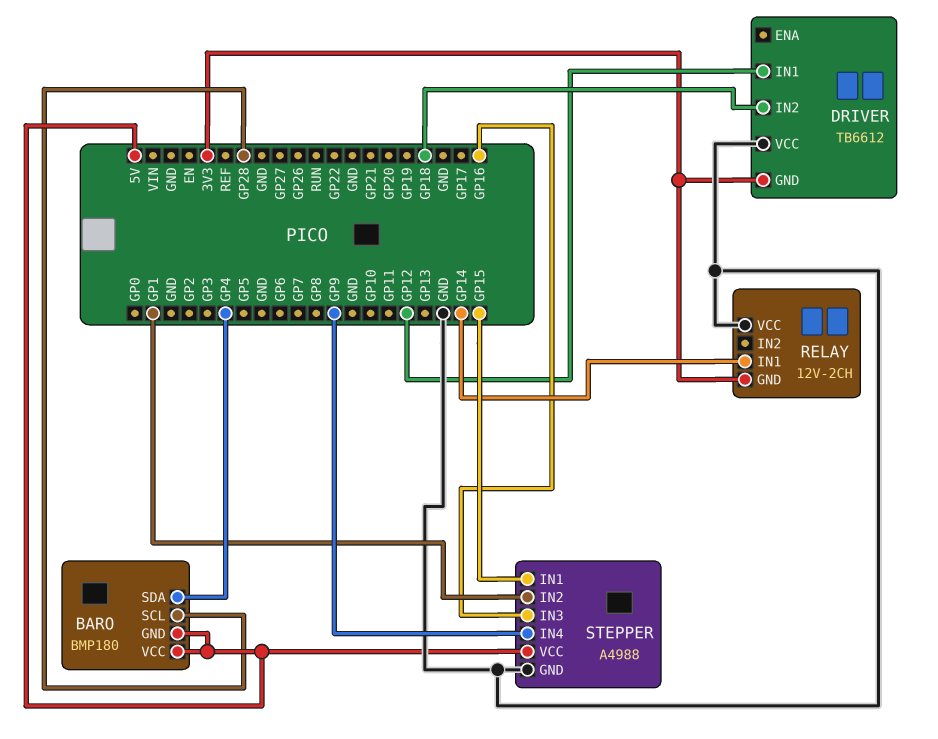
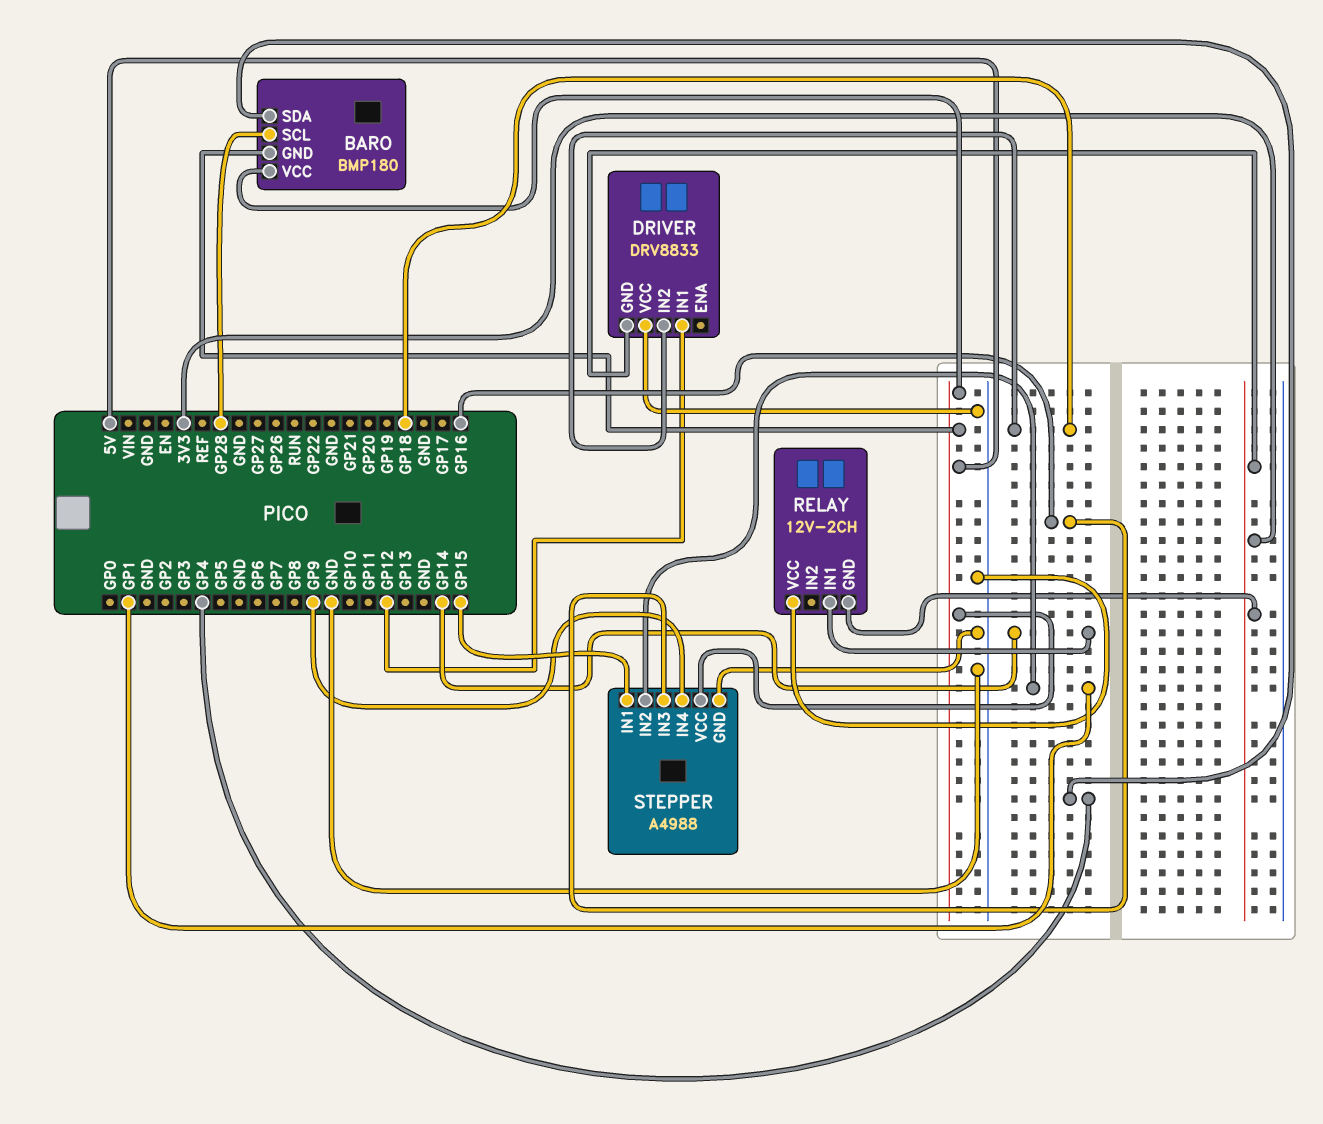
DRIVER: TB6612 -> DRV8833

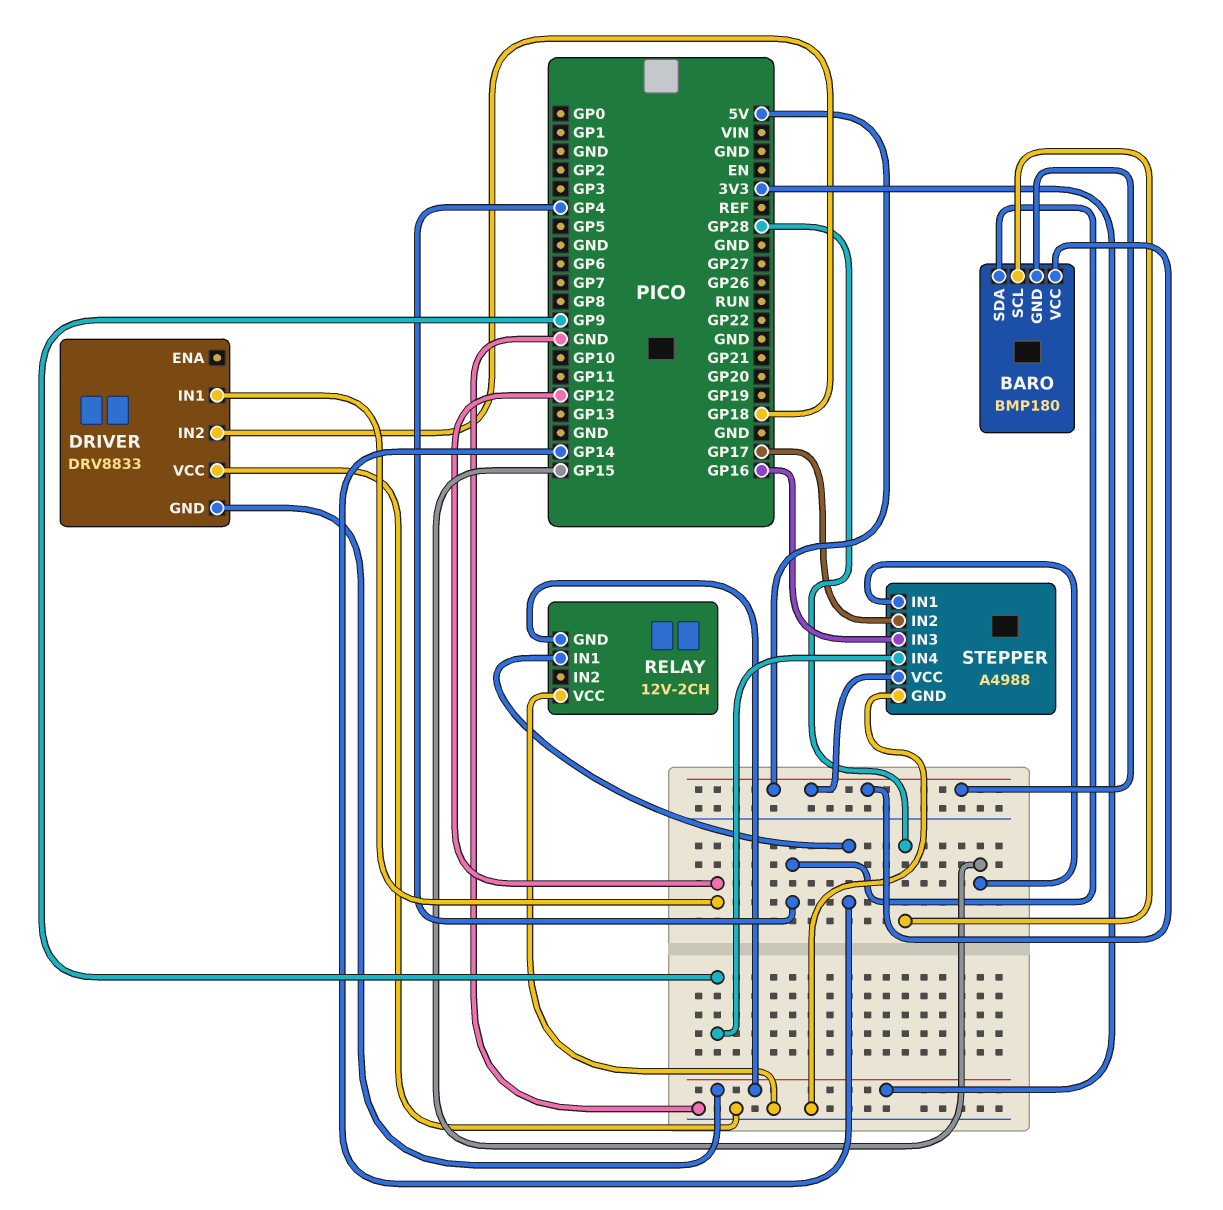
STEPPER pin IN2: GP1 -> GP17

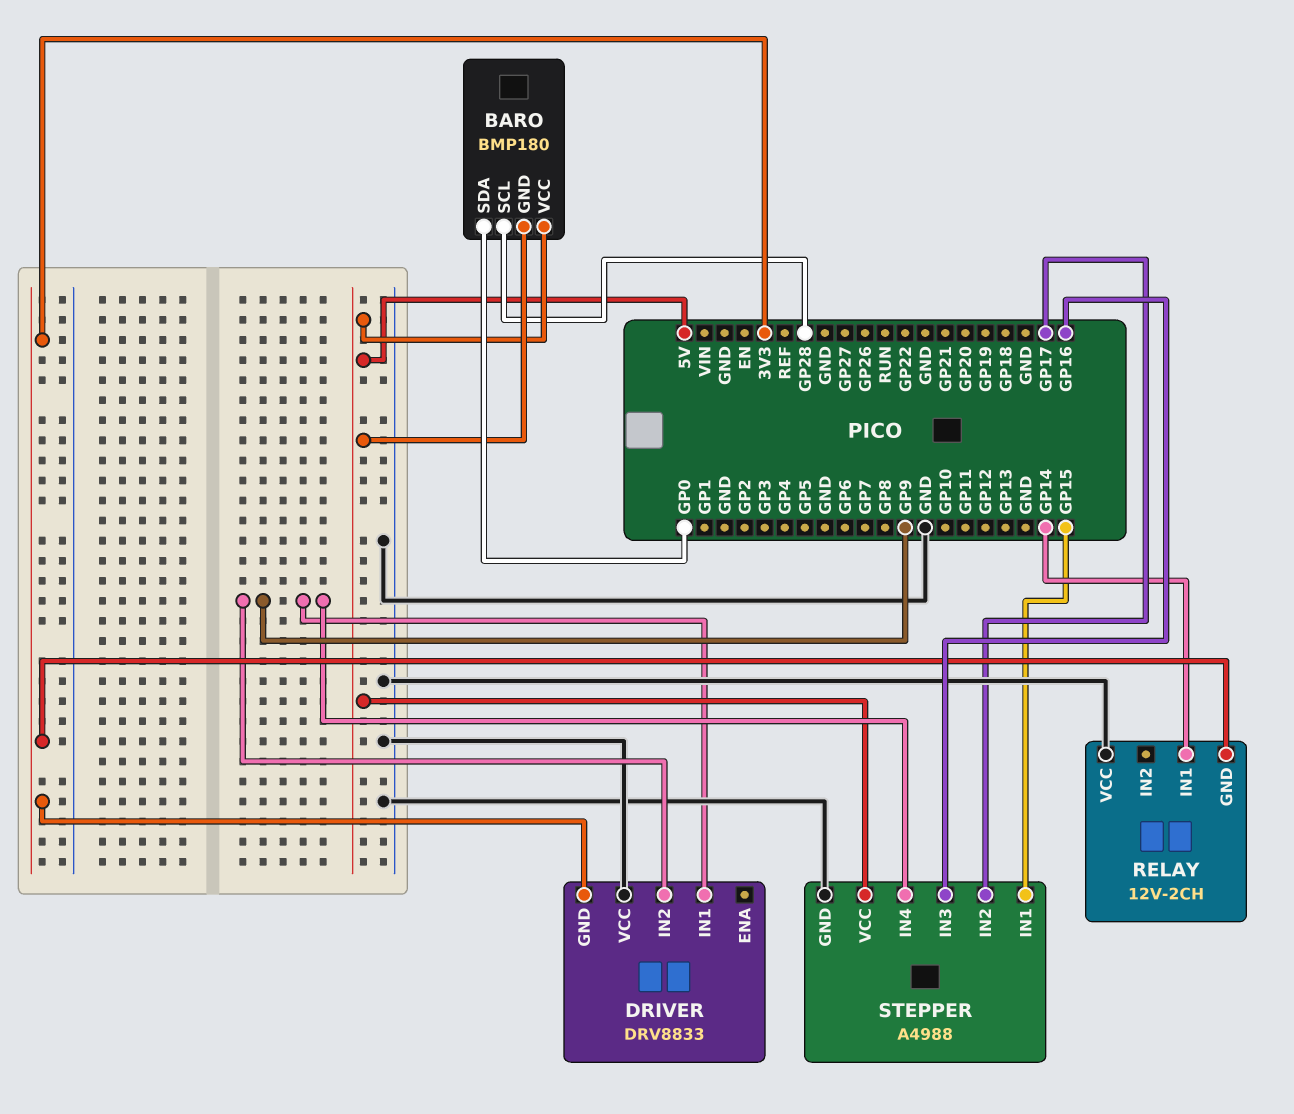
BARO pin SDA: GP4 -> GP0
DRIVER pin IN1: GP12 -> GP9
DRIVER pin IN2: GP18 -> GP9

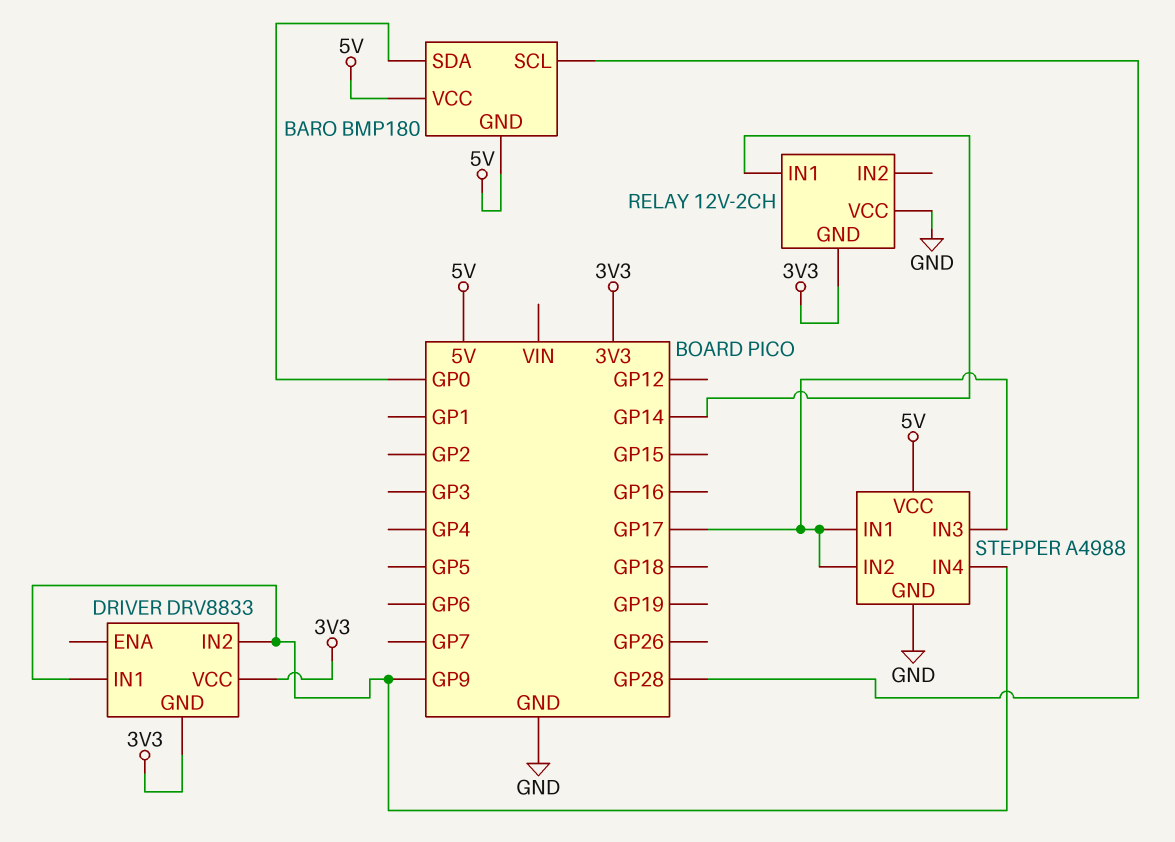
DRIVER pin VCC: GND -> 3V3
STEPPER pin IN1: GP15 -> GP17
STEPPER pin IN3: GP16 -> GP17

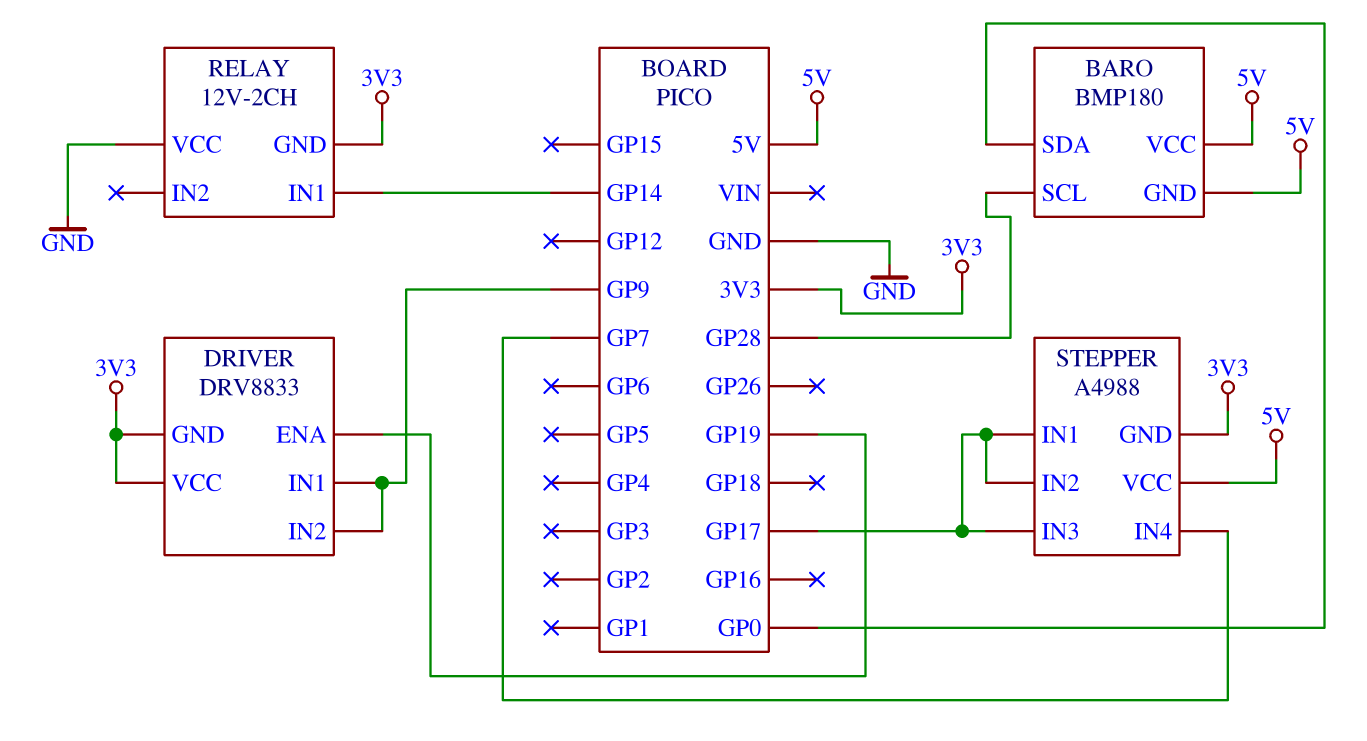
DRIVER pin ENA: none -> GP19
STEPPER pin GND: GND -> 3V3
STEPPER pin IN4: GP9 -> GP7

